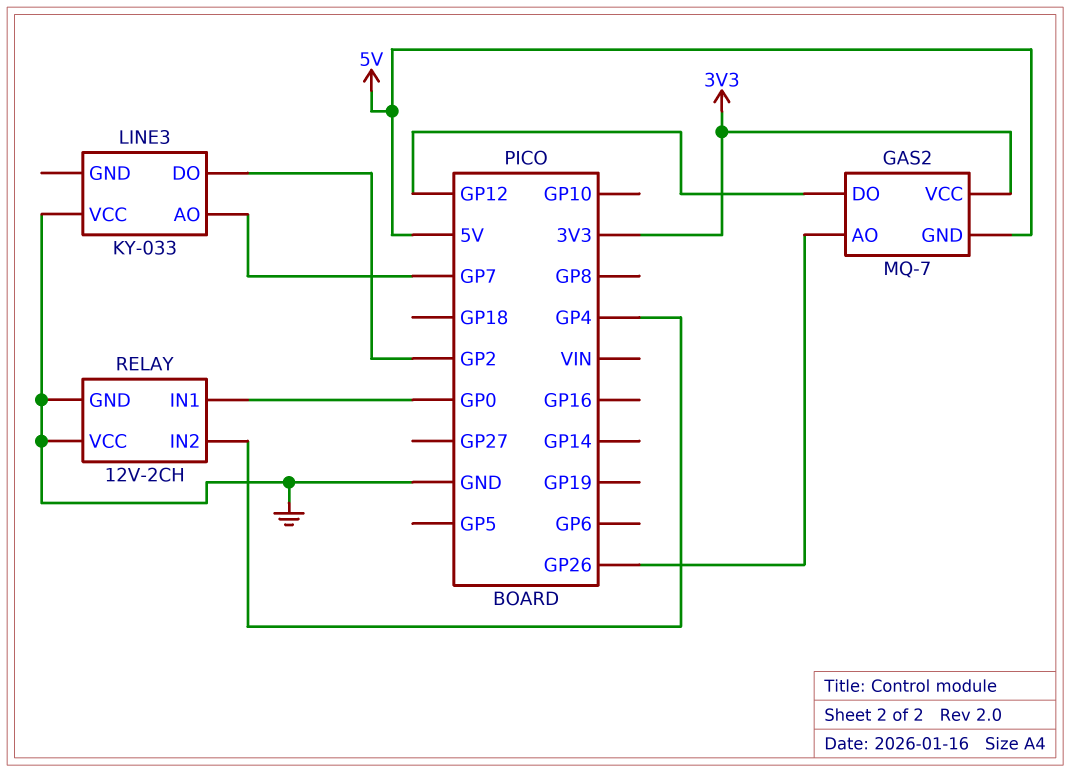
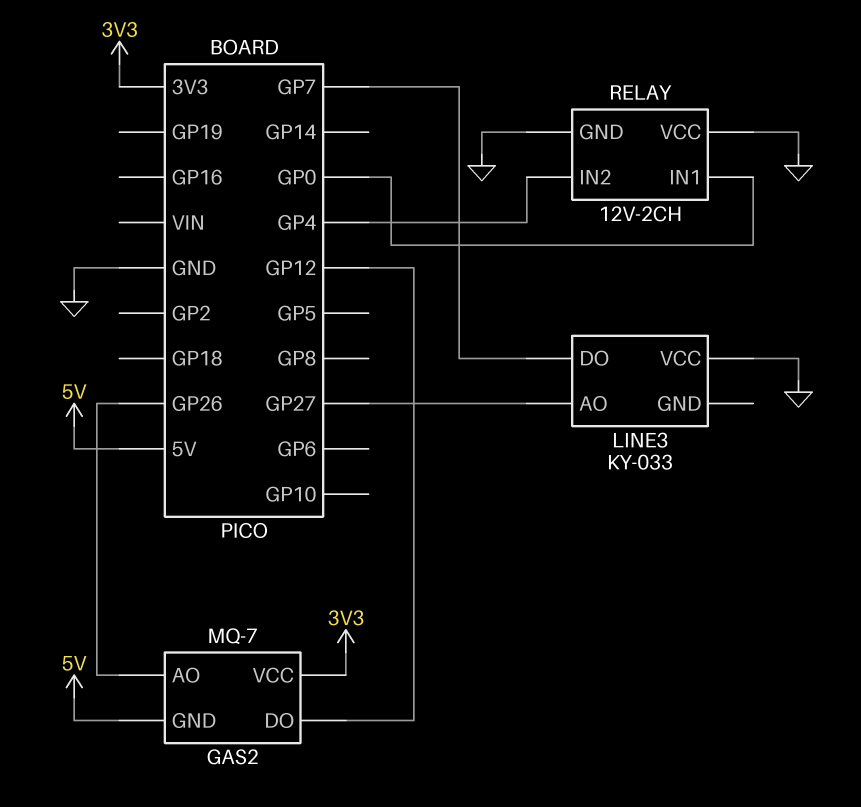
LINE3 pin AO: GP7 -> GP27
LINE3 pin DO: GP2 -> GP7

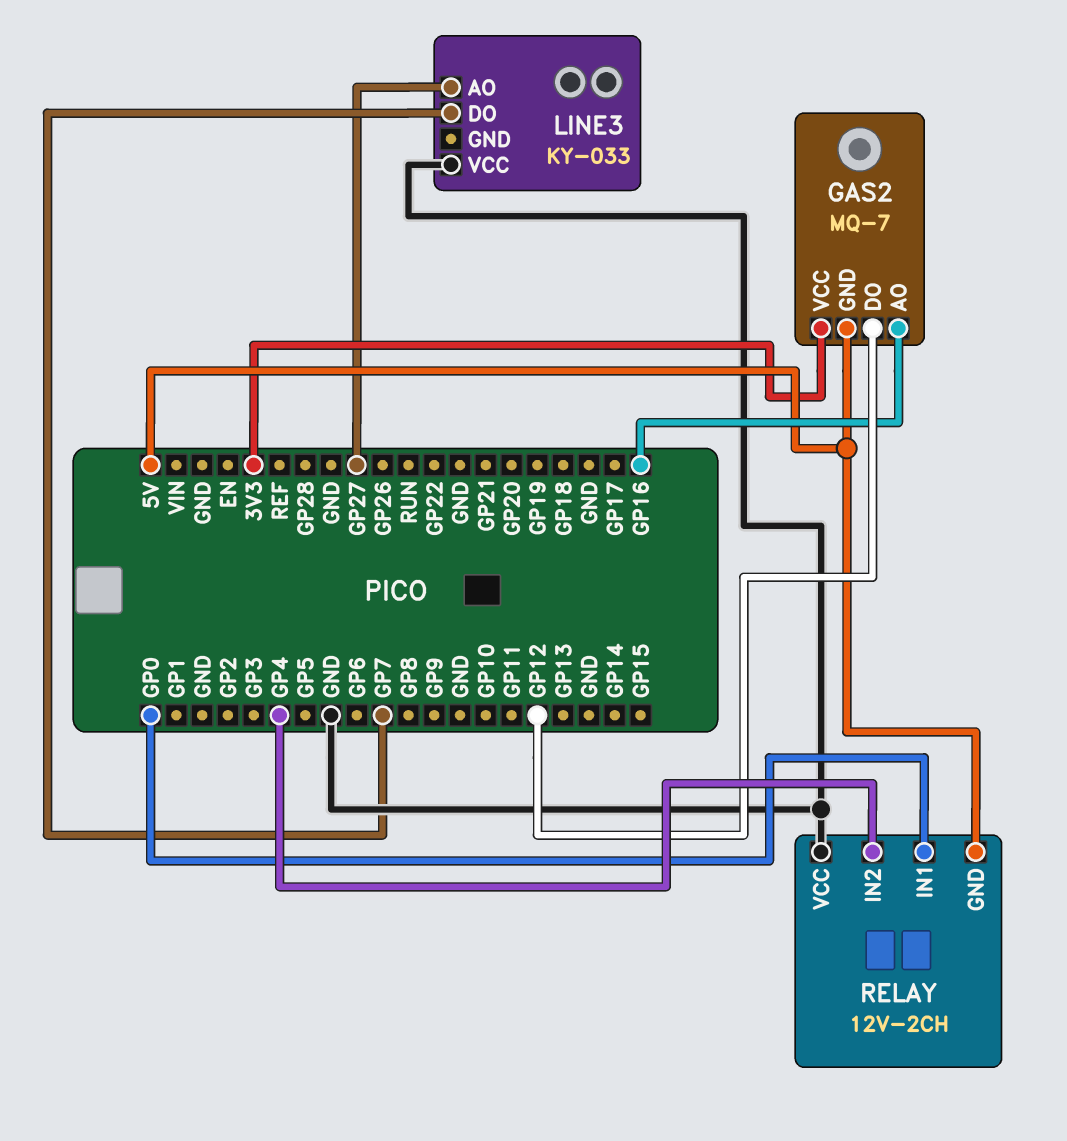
GAS2 pin AO: GP26 -> GP16
RELAY pin GND: GND -> 5V

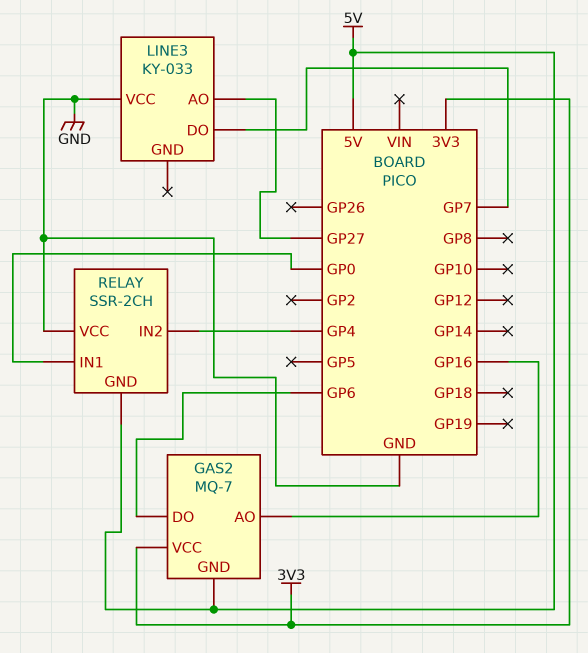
GAS2 pin DO: GP12 -> GP6
RELAY: 12V-2CH -> SSR-2CH

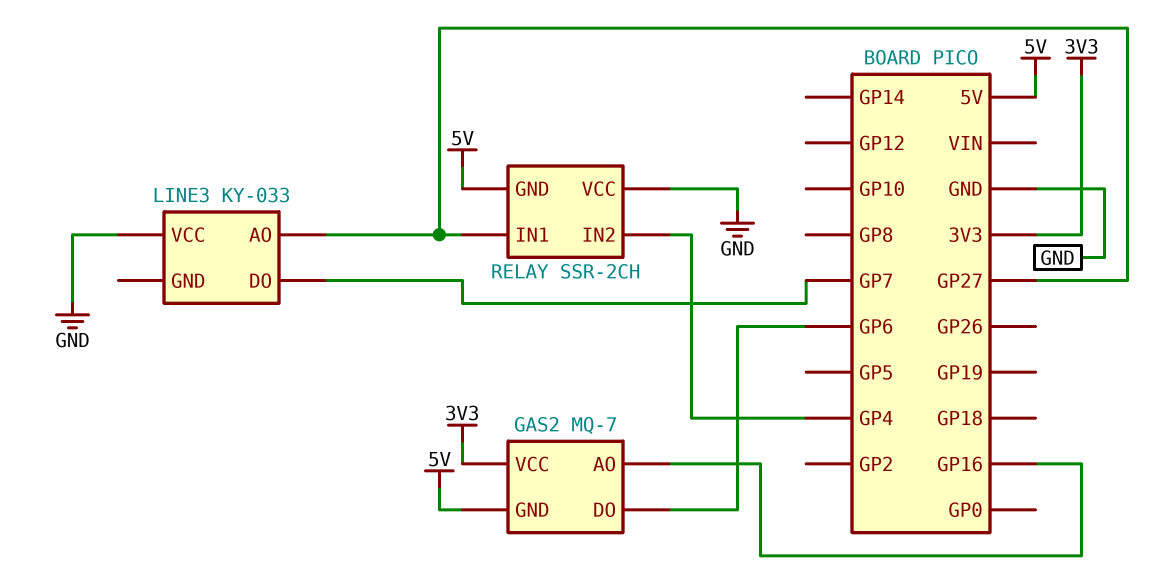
RELAY pin IN1: GP0 -> GP27

